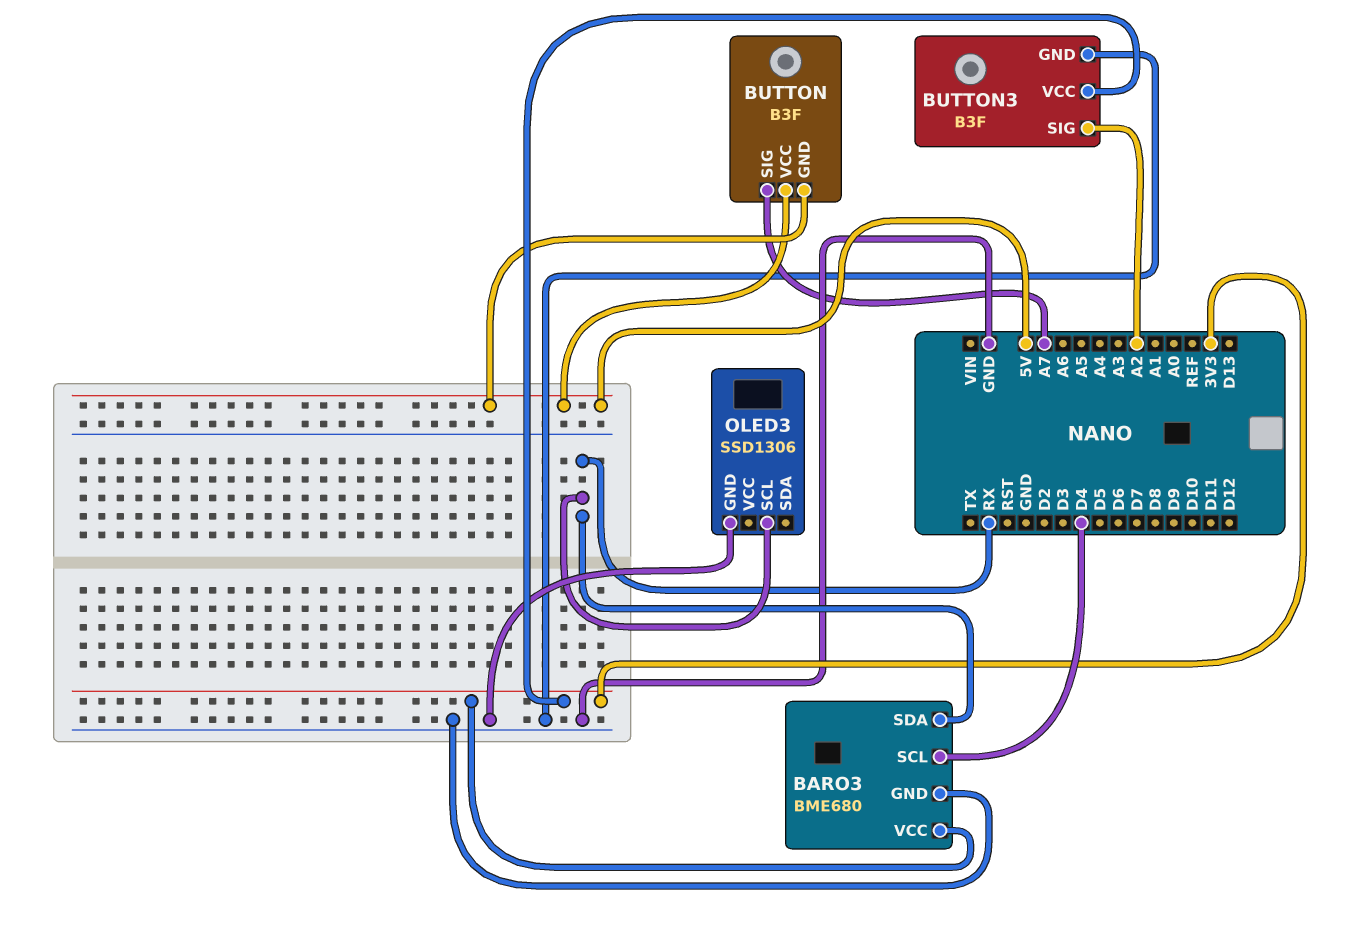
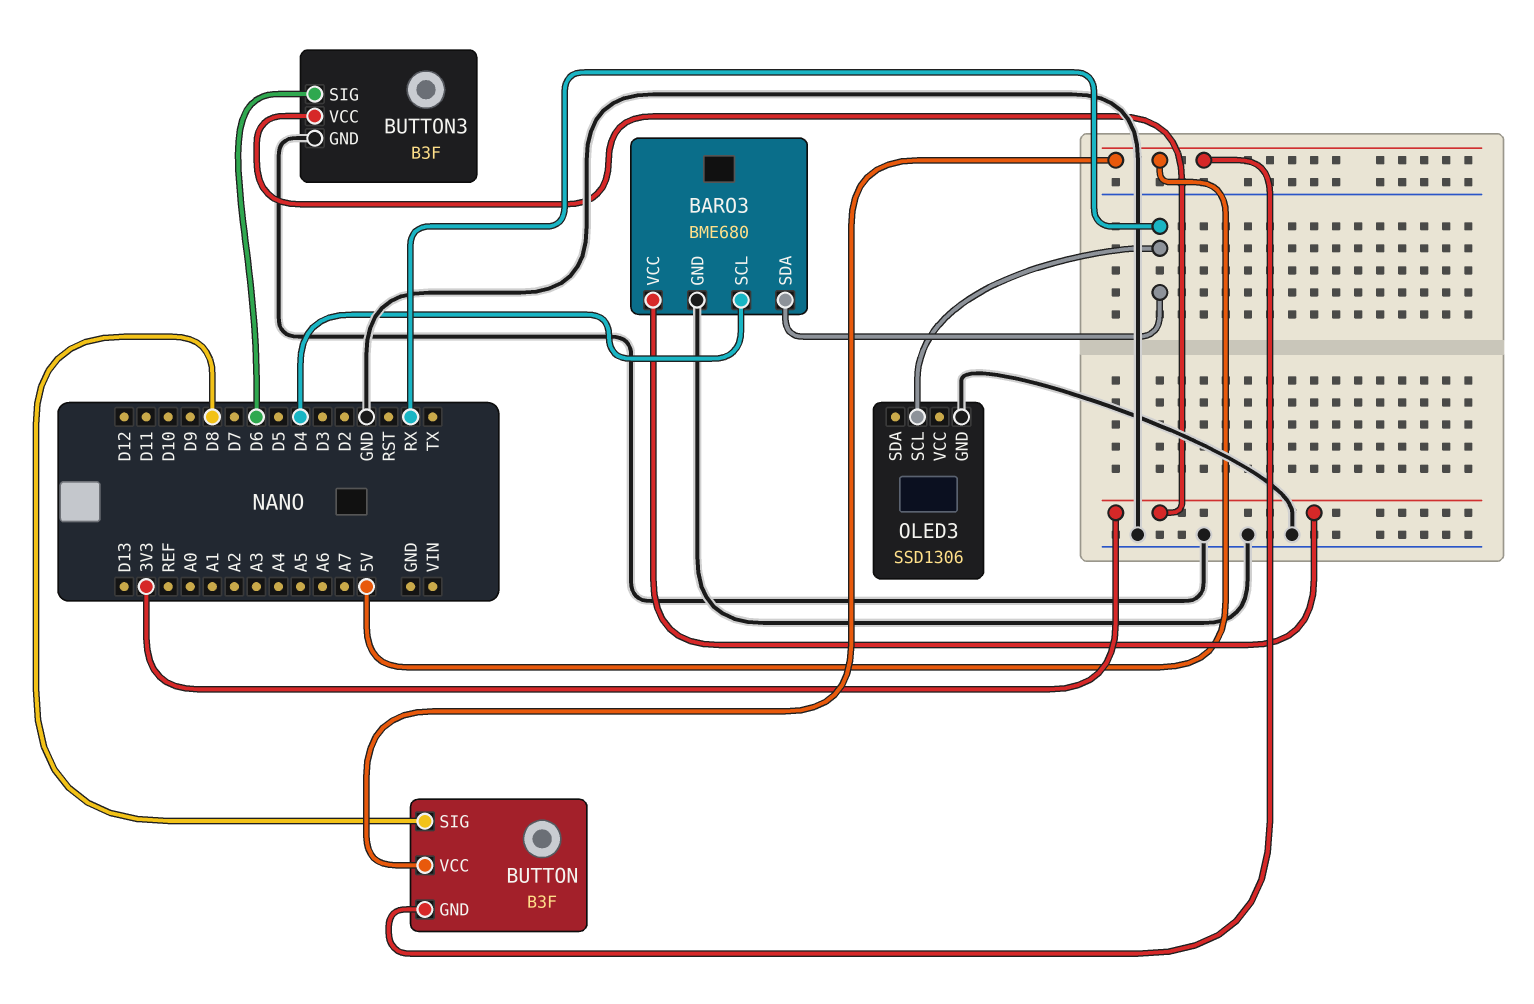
BUTTON pin SIG: A7 -> D8
BUTTON3 pin SIG: A2 -> D6

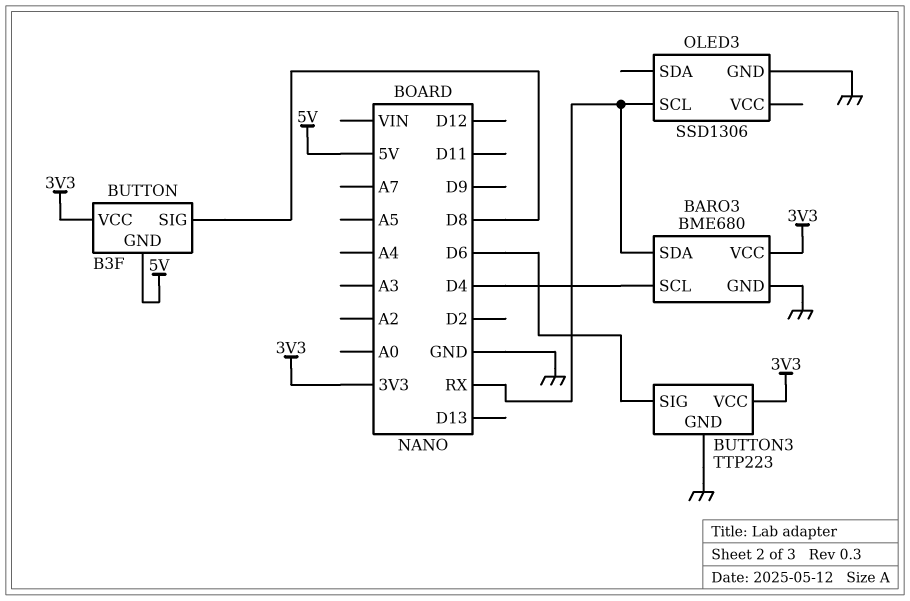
BUTTON pin VCC: 5V -> 3V3
BUTTON3: B3F -> TTP223

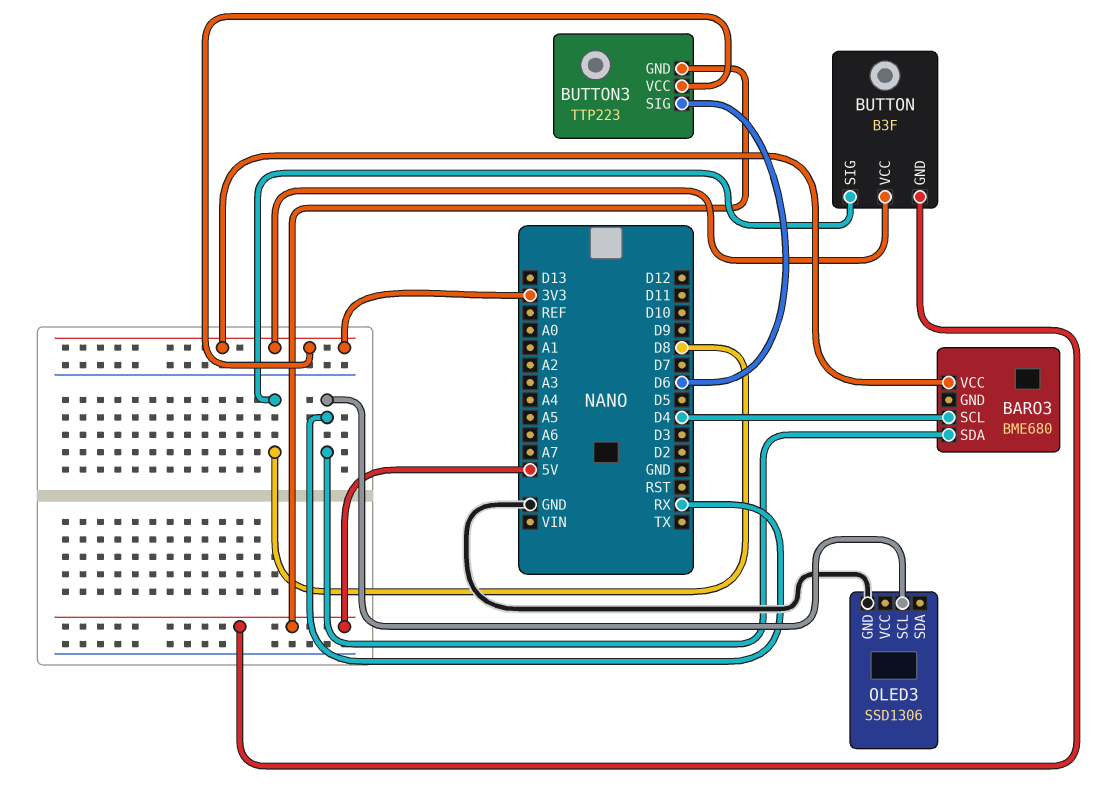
BARO3 pin GND: GND -> none
BUTTON3 pin GND: GND -> 5V

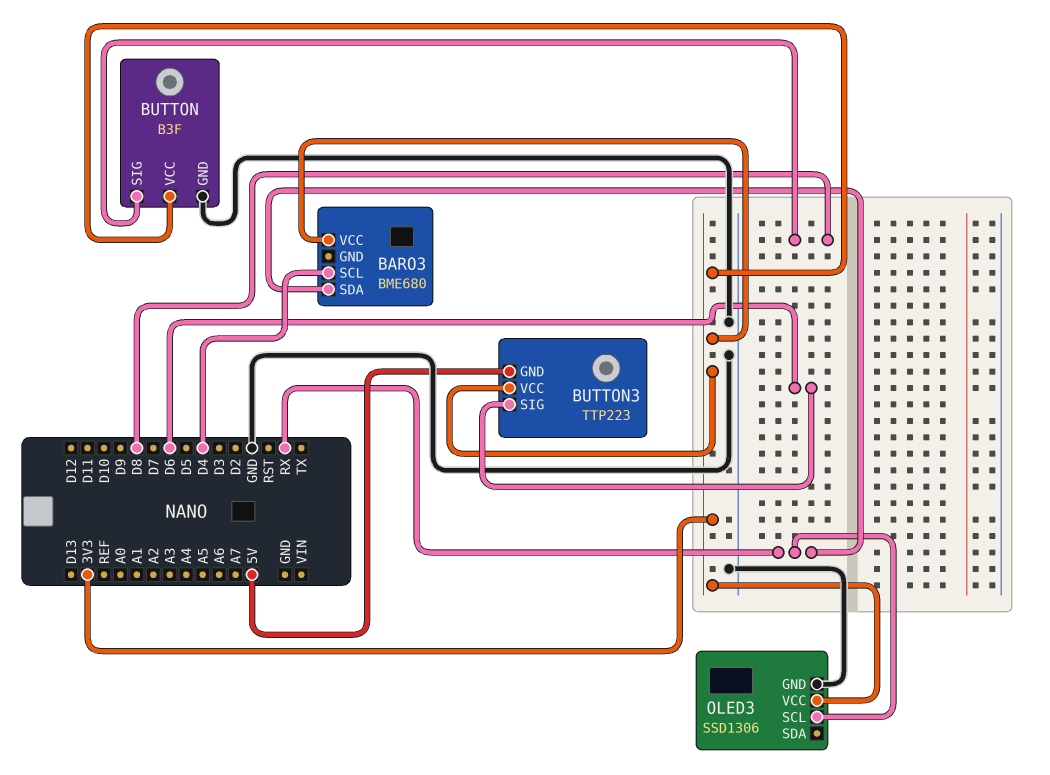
BUTTON pin GND: 5V -> GND
OLED3 pin VCC: none -> 3V3

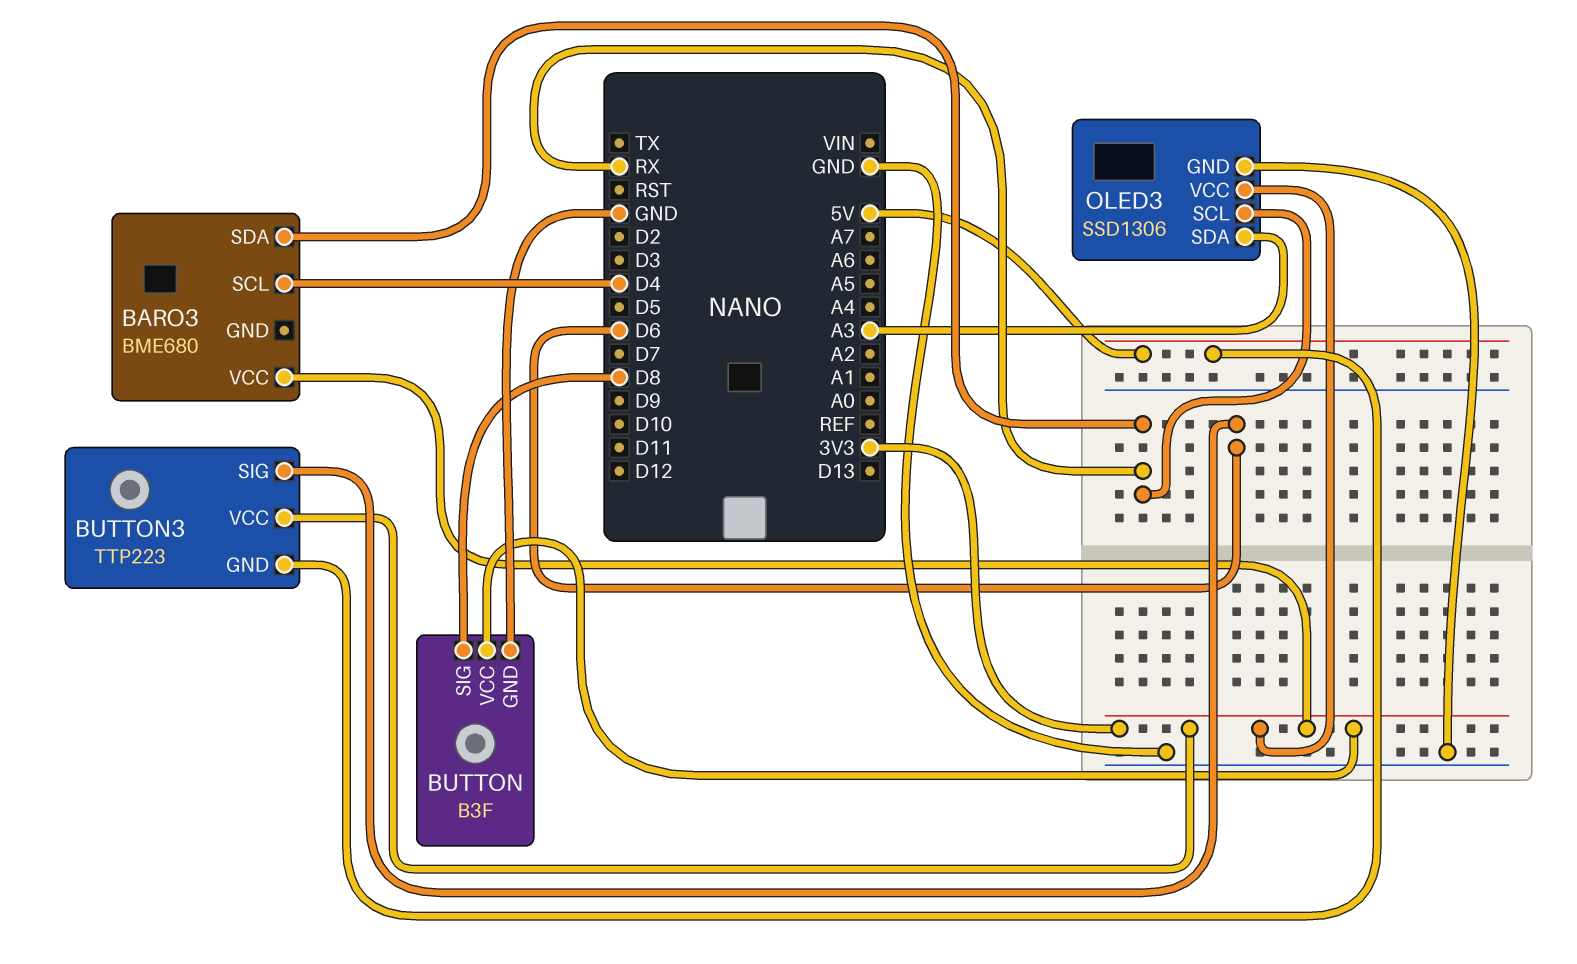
OLED3 pin SDA: none -> A3

